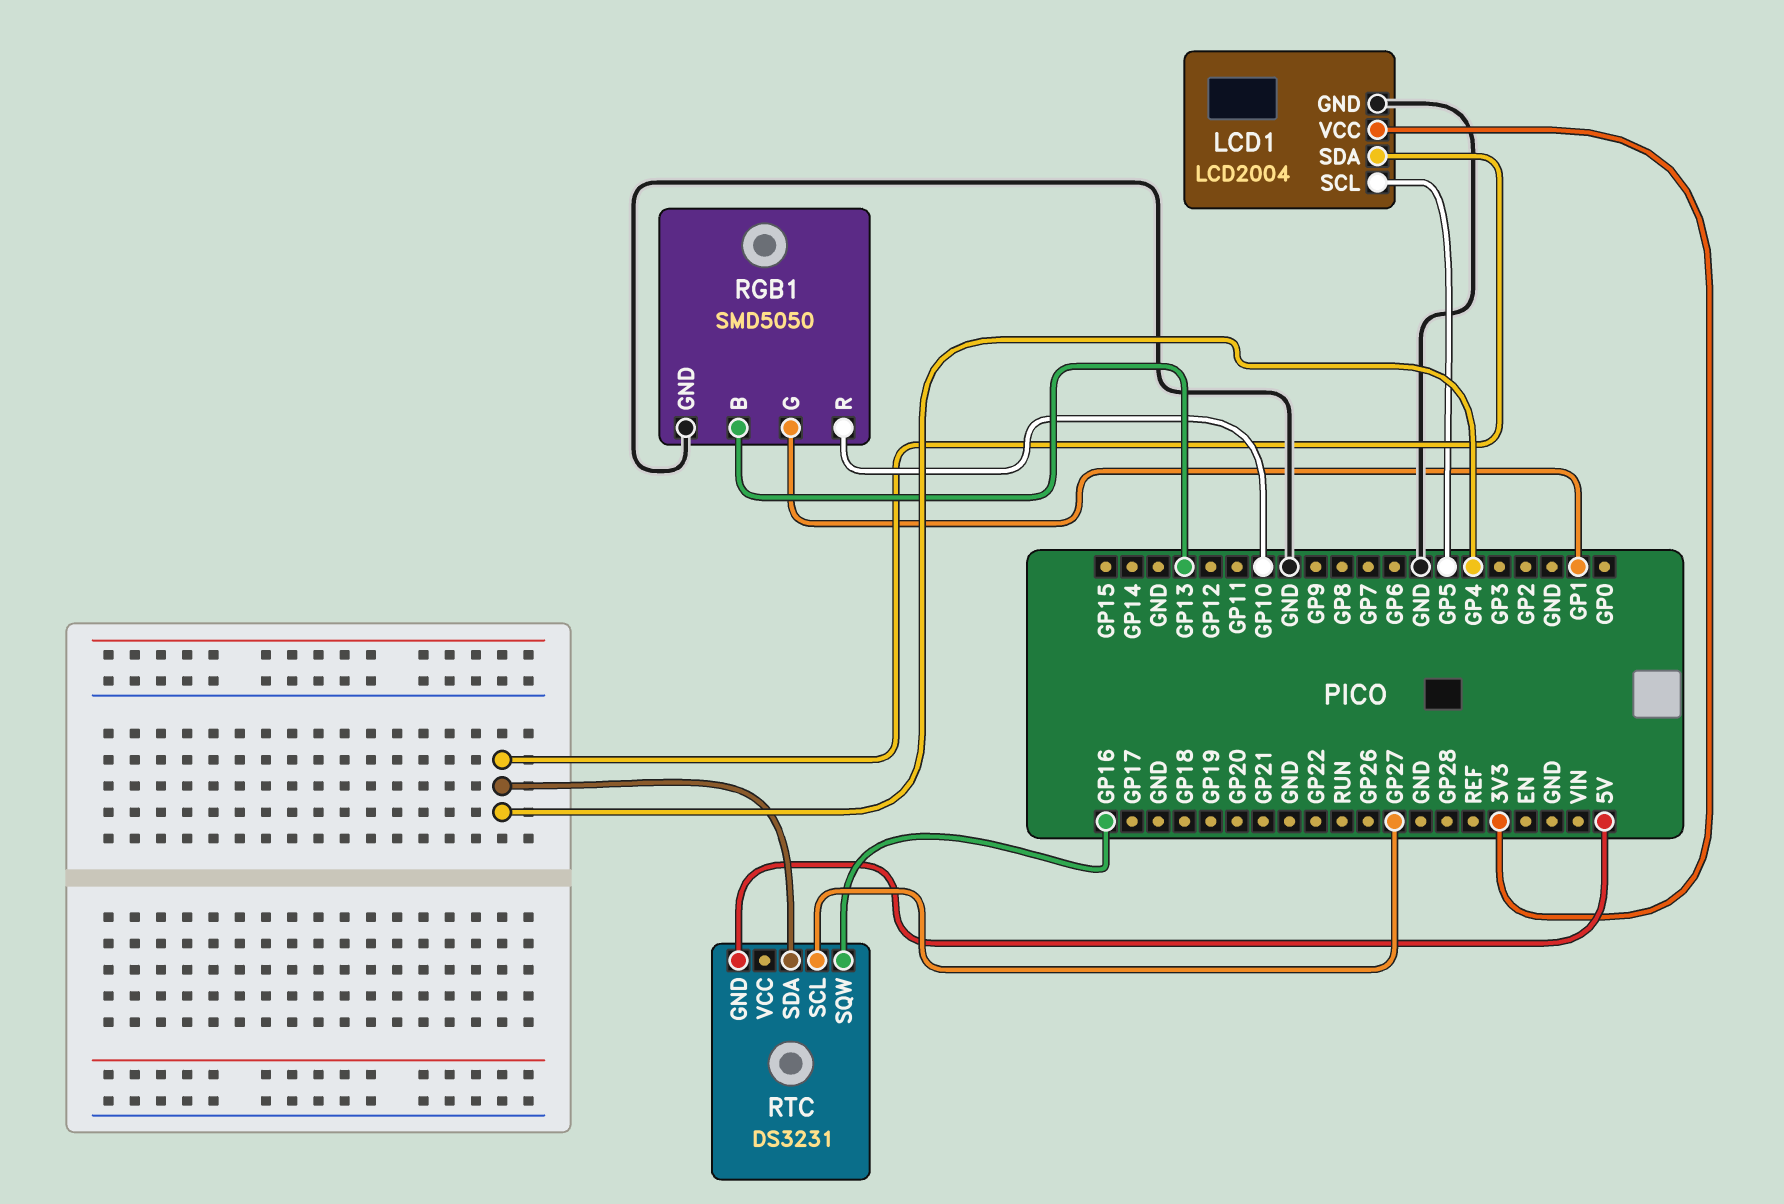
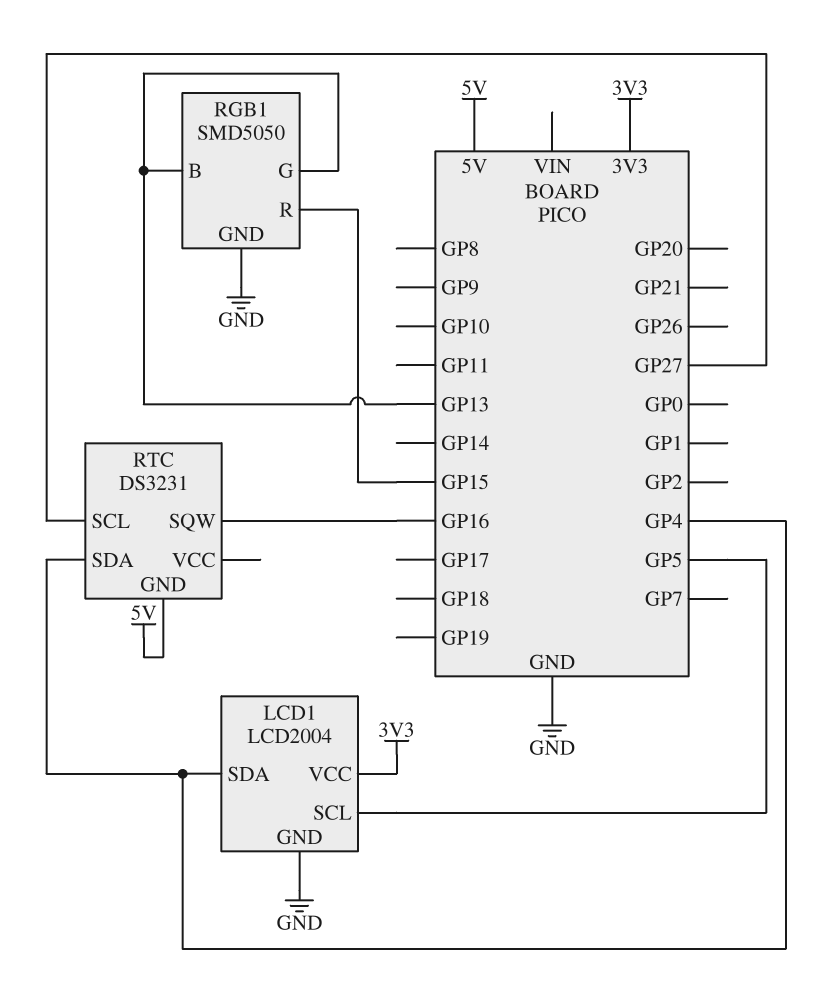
RGB1 pin G: GP1 -> GP13
RGB1 pin R: GP10 -> GP15

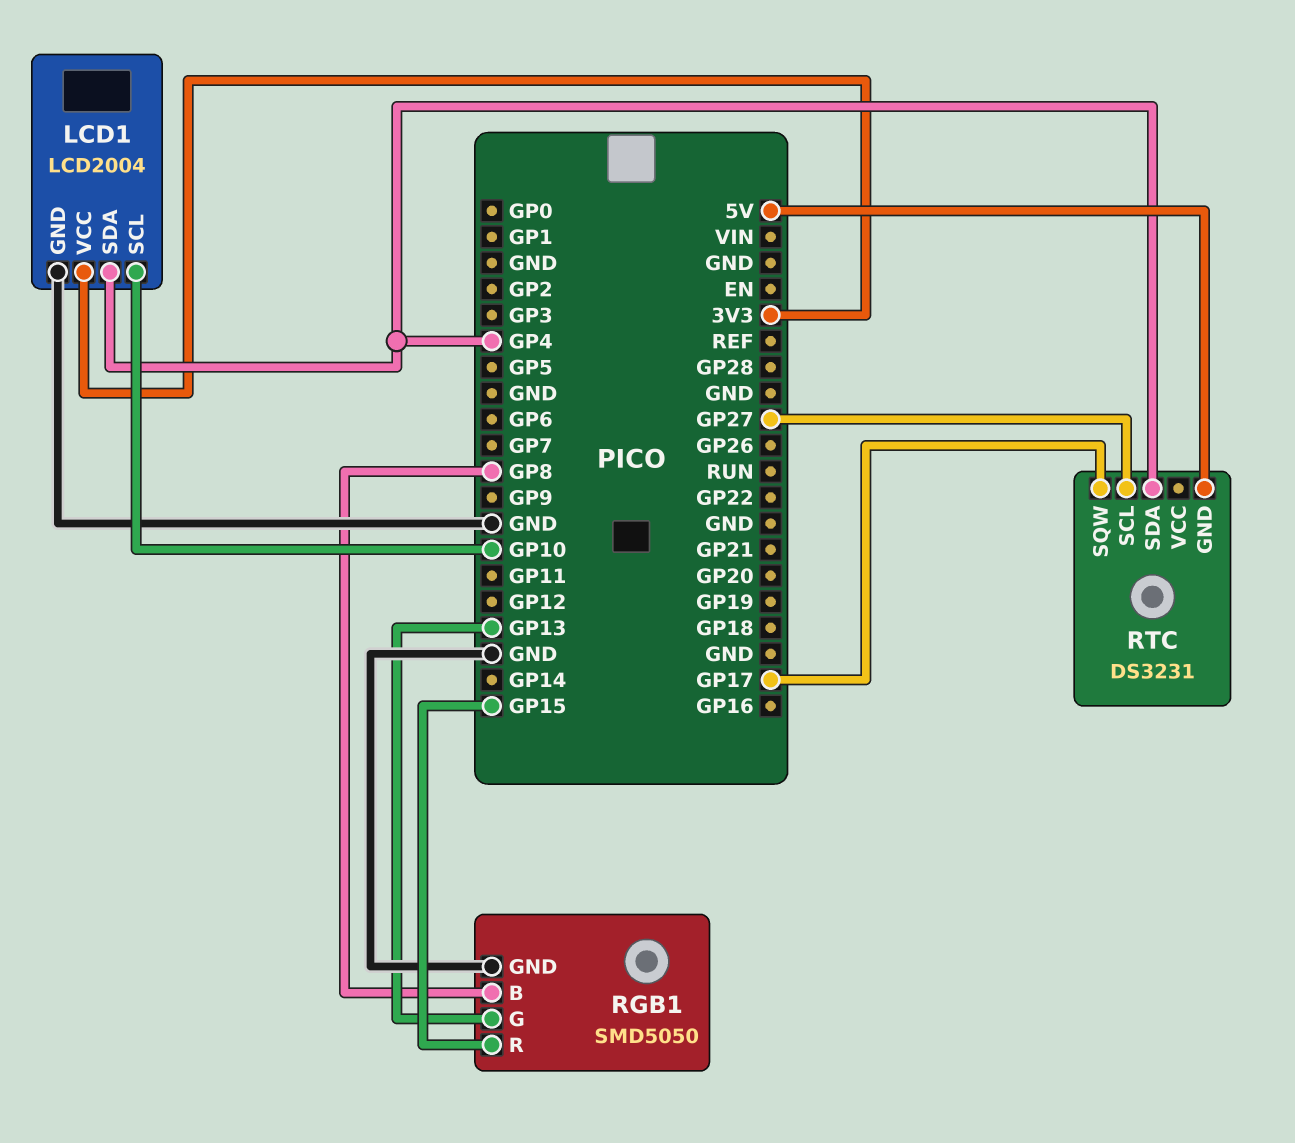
LCD1 pin SCL: GP5 -> GP10
RGB1 pin B: GP13 -> GP8
RTC pin SQW: GP16 -> GP17

